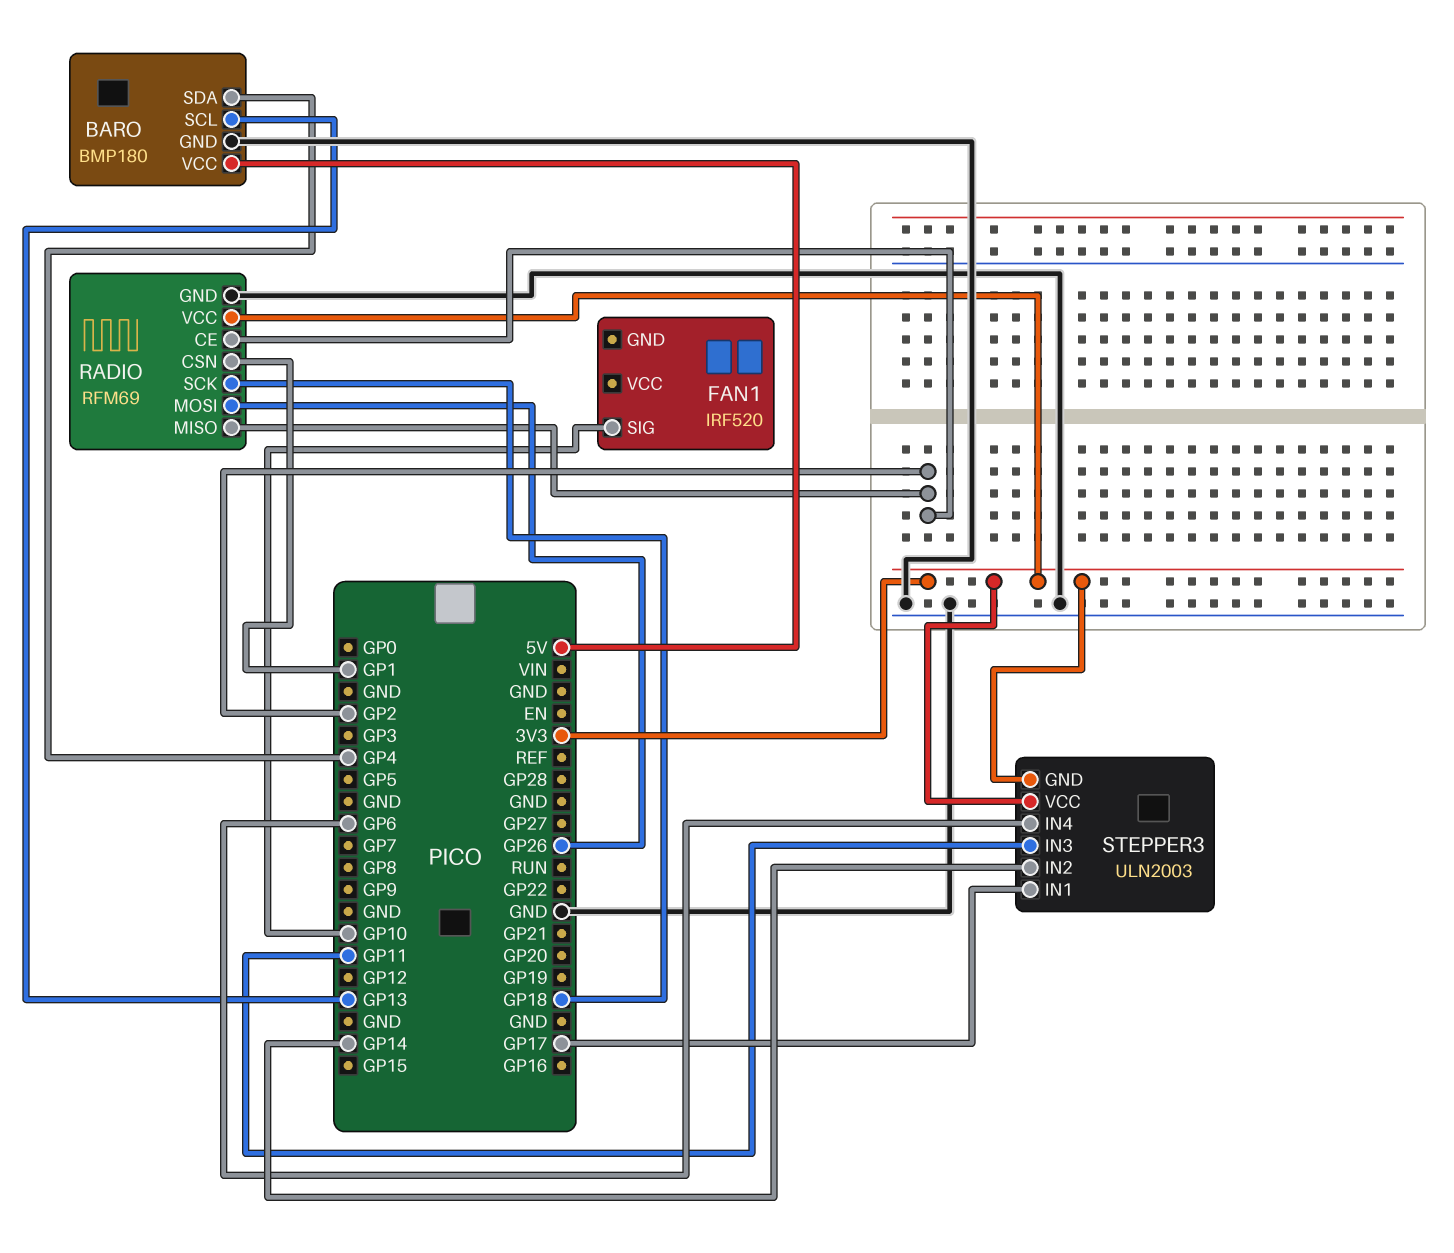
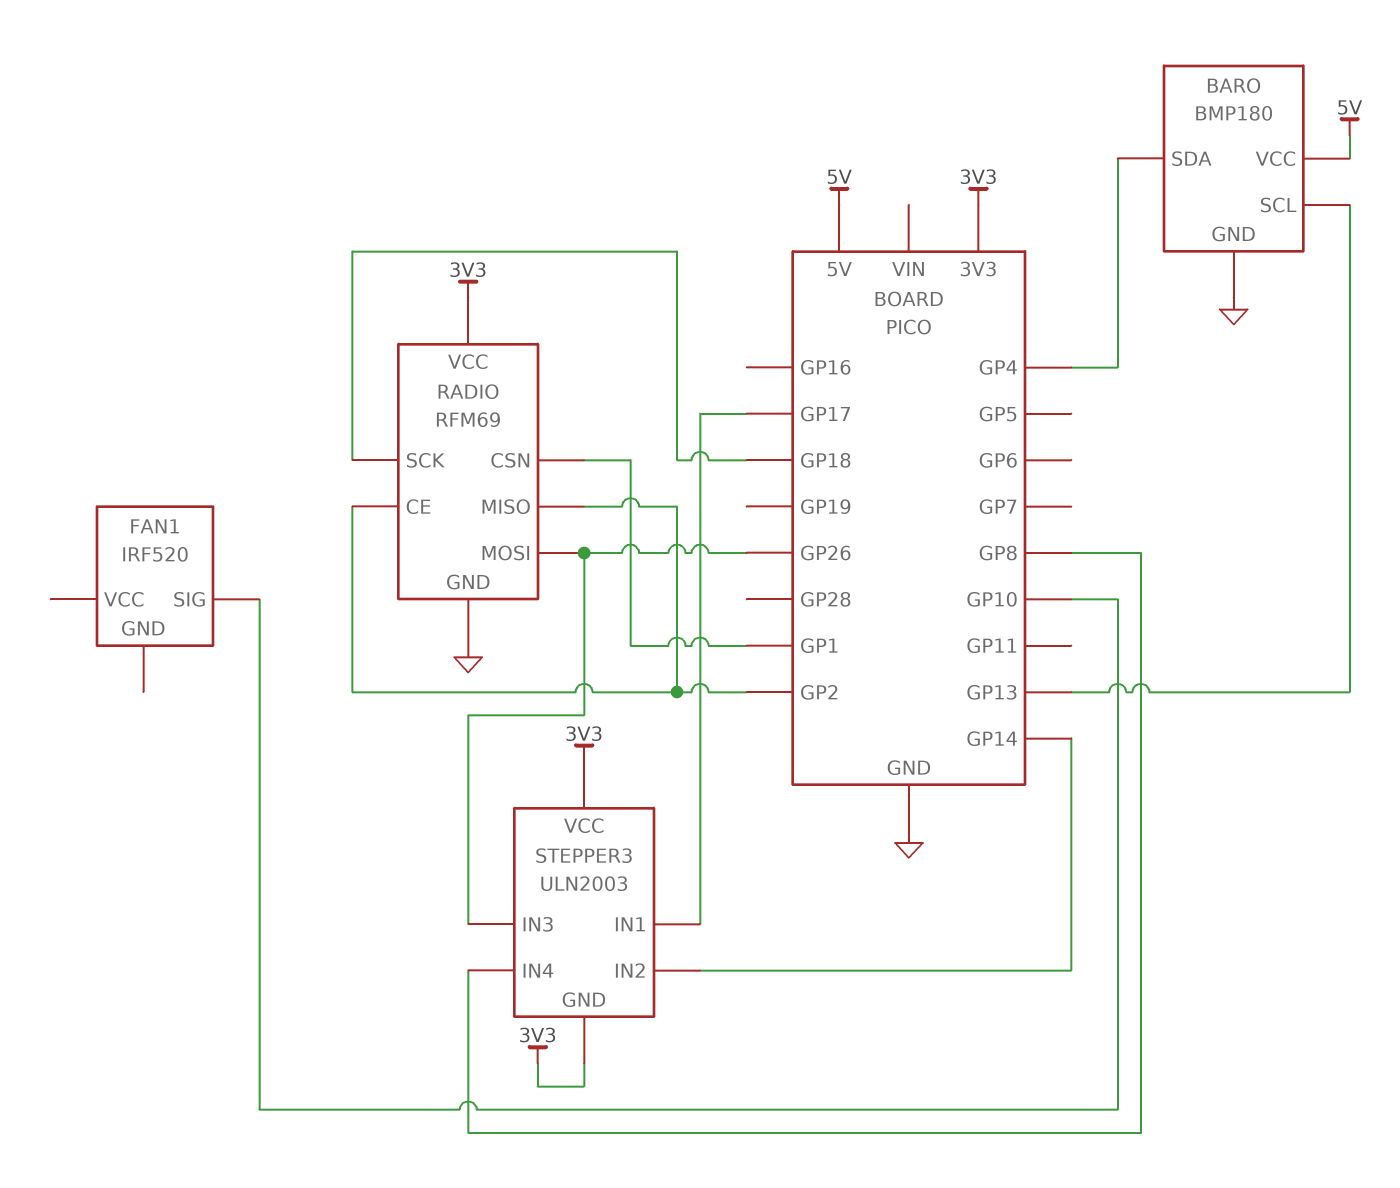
STEPPER3 pin IN3: GP11 -> GP26
STEPPER3 pin IN4: GP6 -> GP8

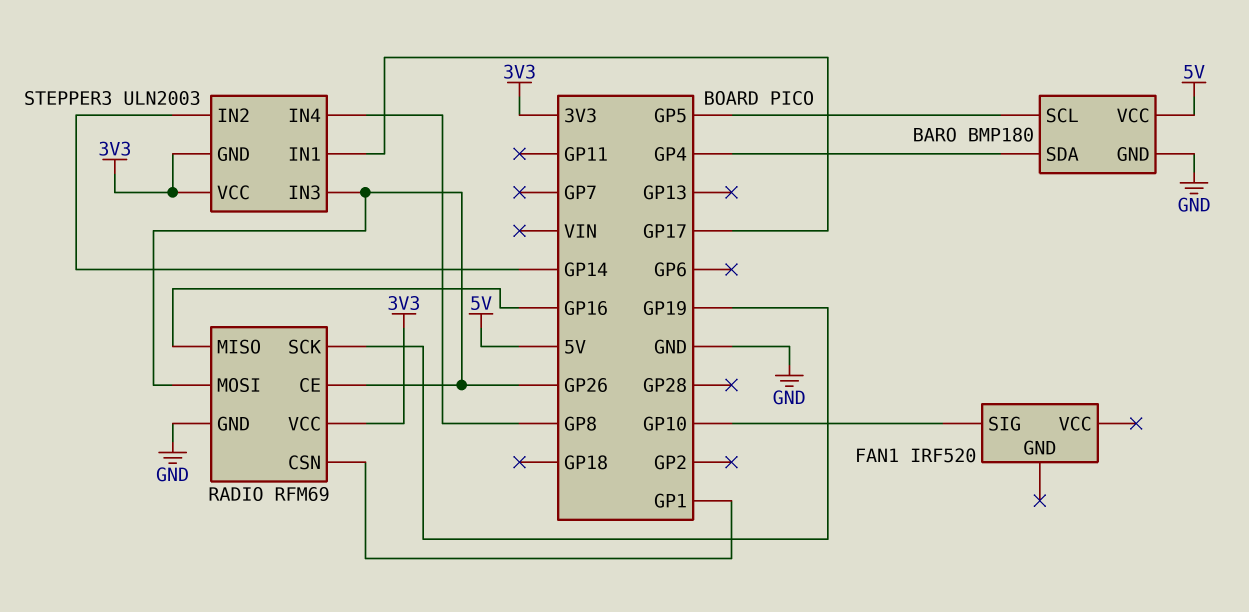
BARO pin SCL: GP13 -> GP5
RADIO pin CE: GP2 -> GP26
RADIO pin MISO: GP2 -> GP16
RADIO pin SCK: GP18 -> GP19

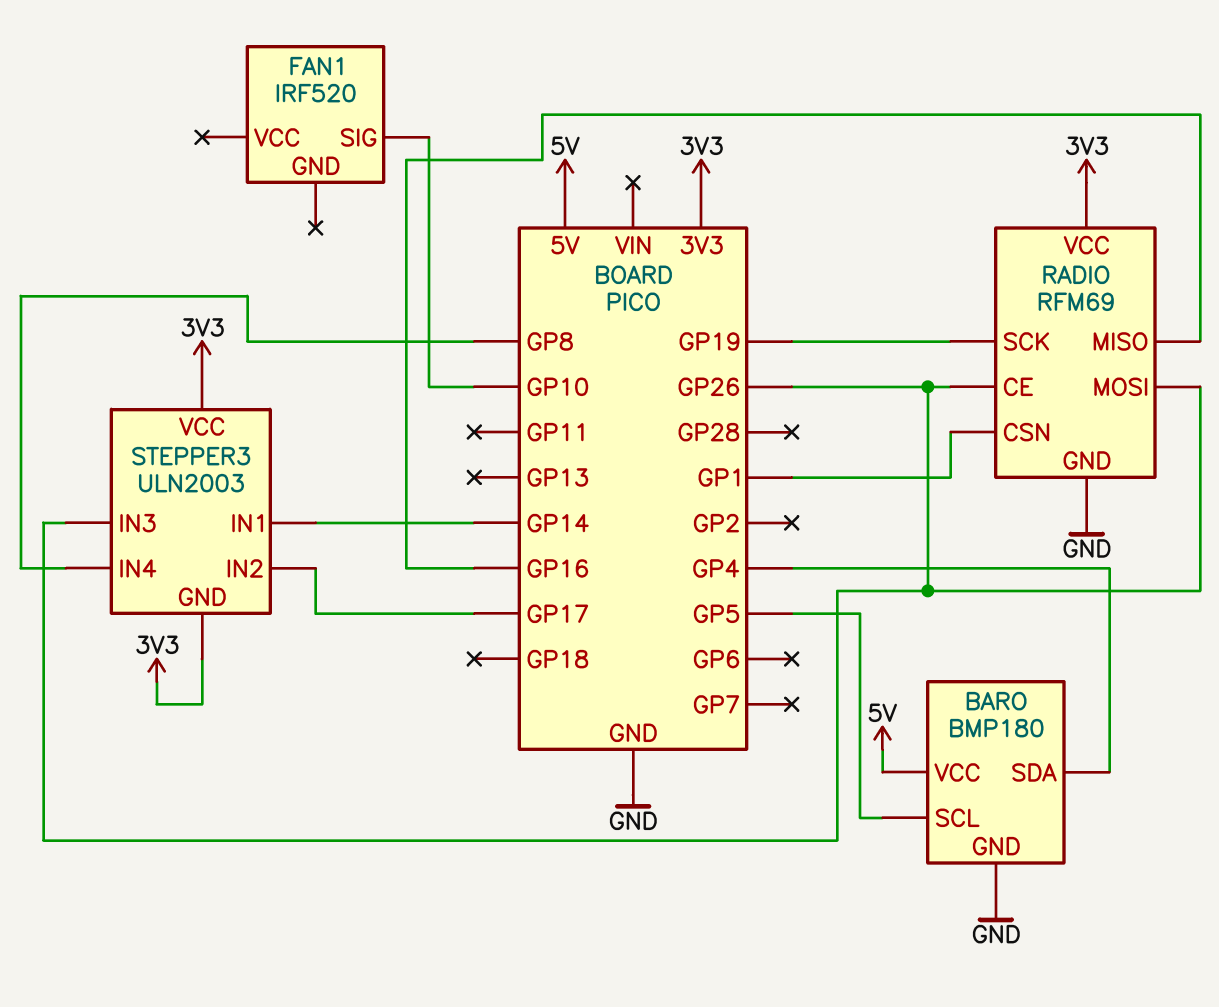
STEPPER3 pin IN1: GP17 -> GP14
STEPPER3 pin IN2: GP14 -> GP17

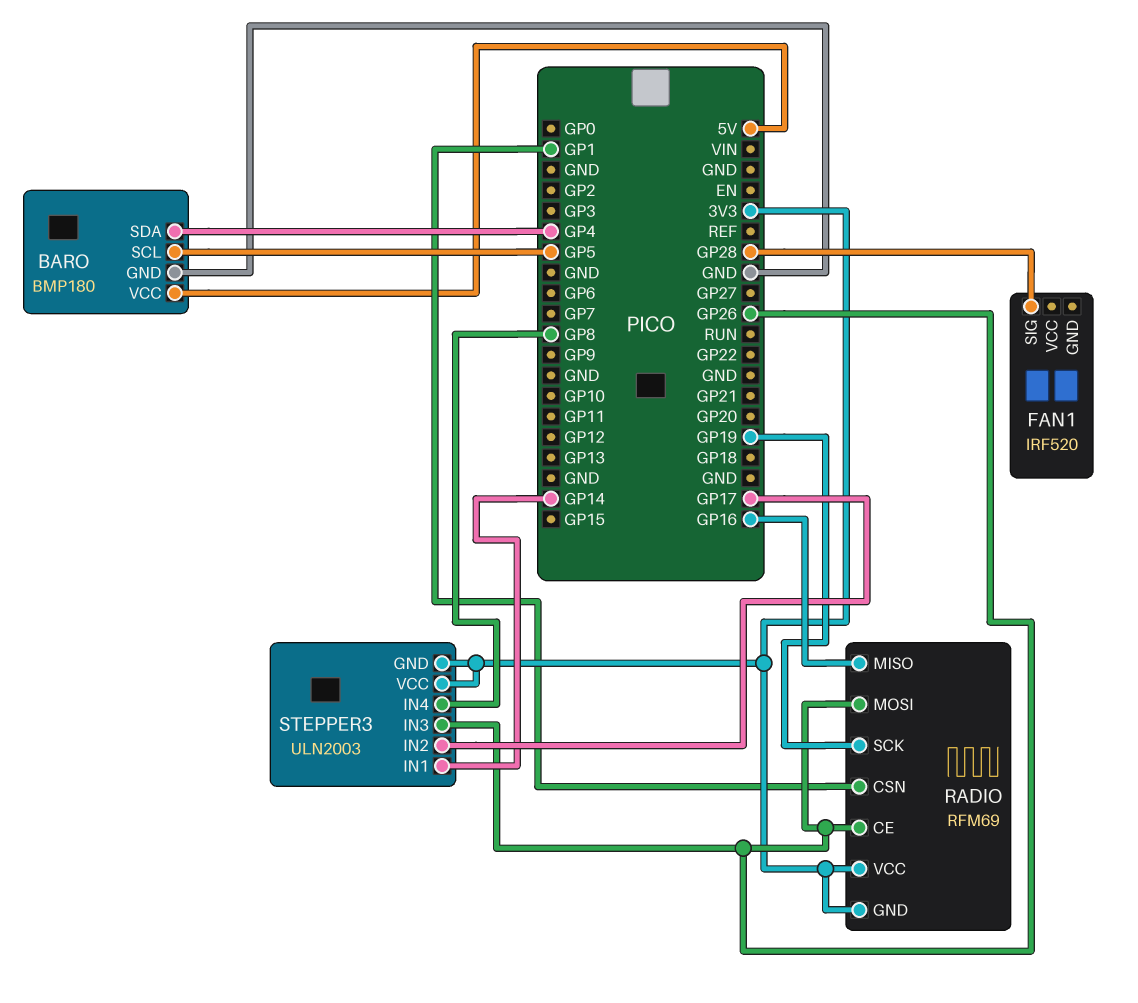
FAN1 pin SIG: GP10 -> GP28
RADIO pin GND: GND -> 3V3

